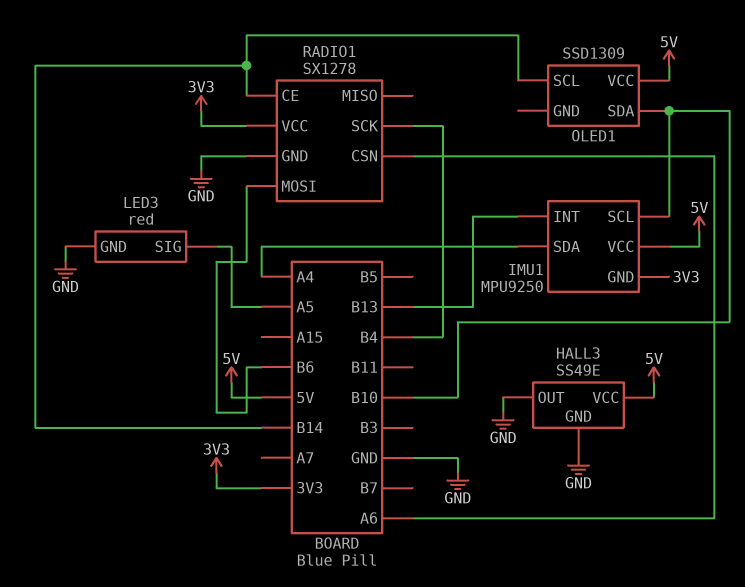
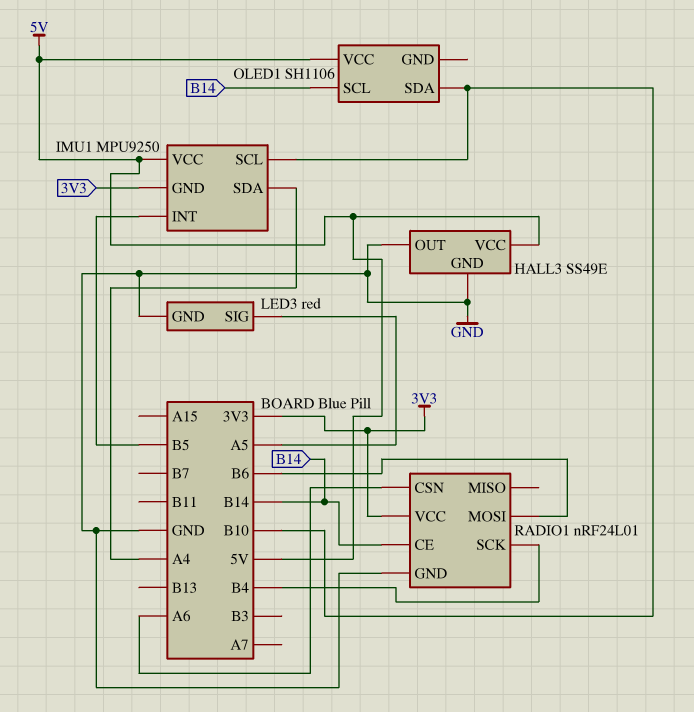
IMU1 pin INT: B13 -> B5
OLED1: SSD1309 -> SH1106
RADIO1: SX1278 -> nRF24L01

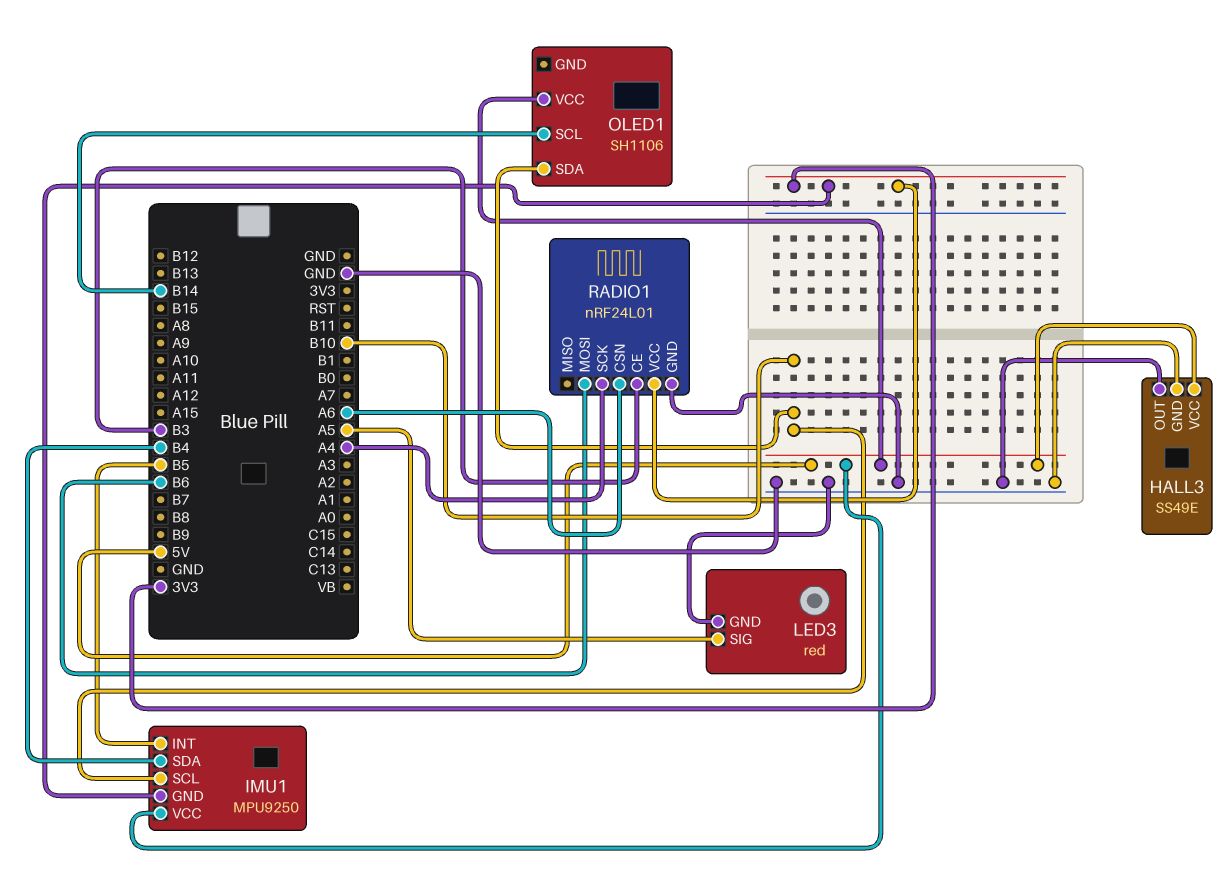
IMU1 pin SDA: A4 -> B4
RADIO1 pin CE: B14 -> B3
RADIO1 pin SCK: B4 -> A4

